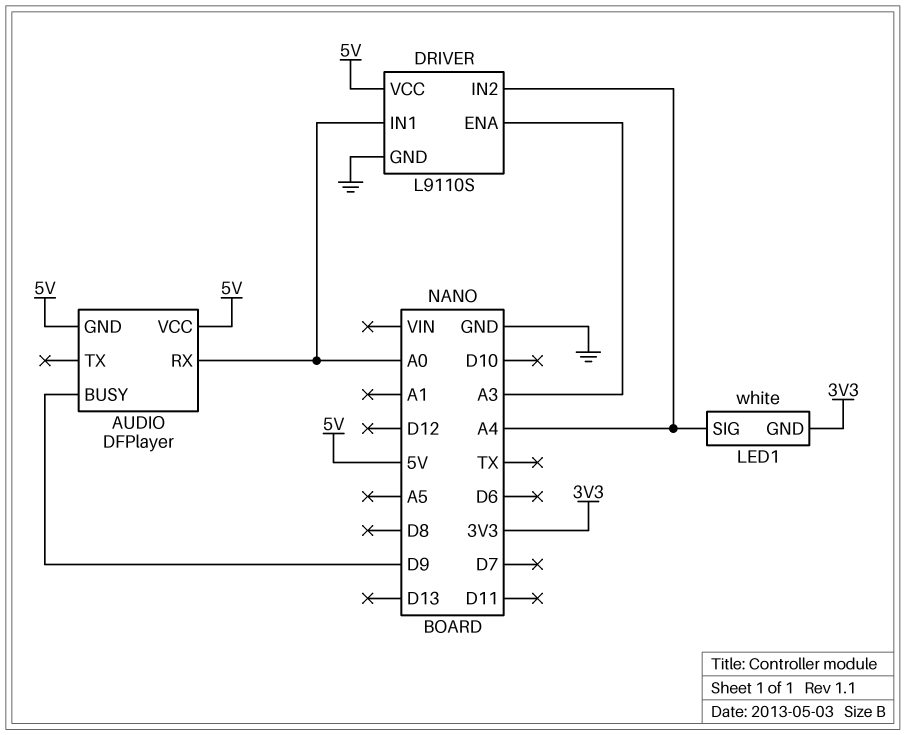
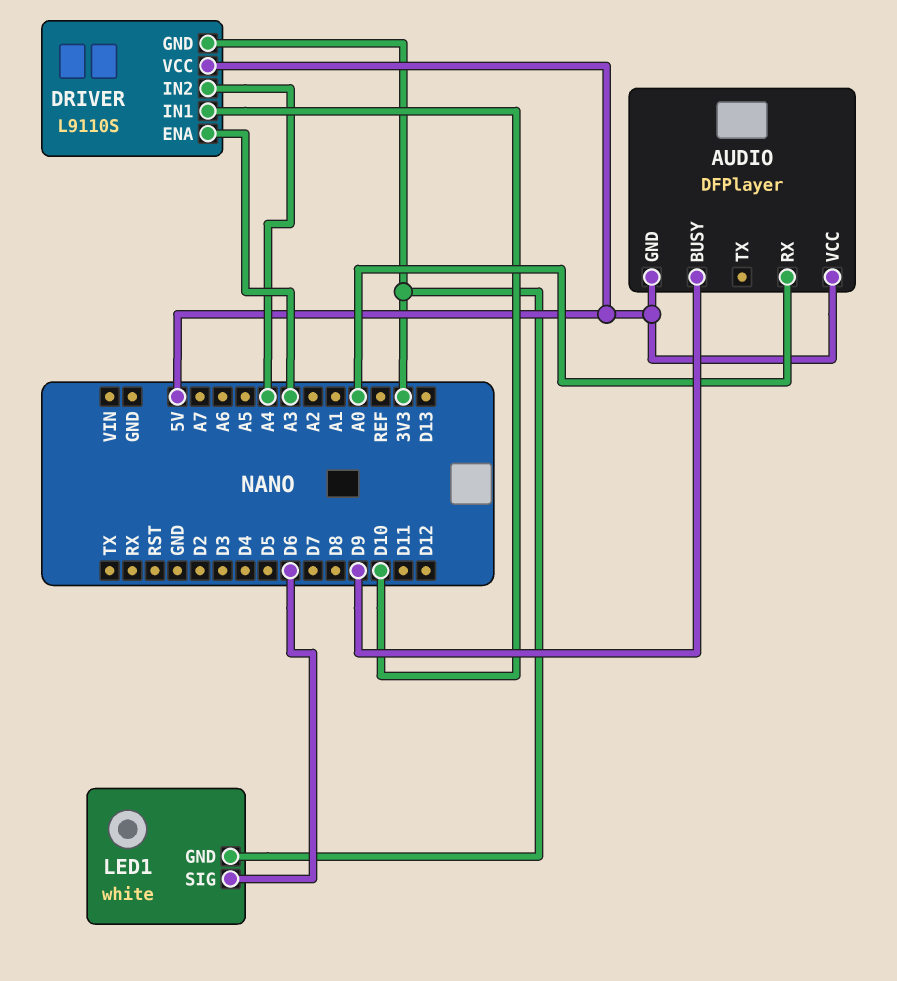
DRIVER pin GND: GND -> 3V3
DRIVER pin IN1: A0 -> D10
LED1 pin SIG: A4 -> D6

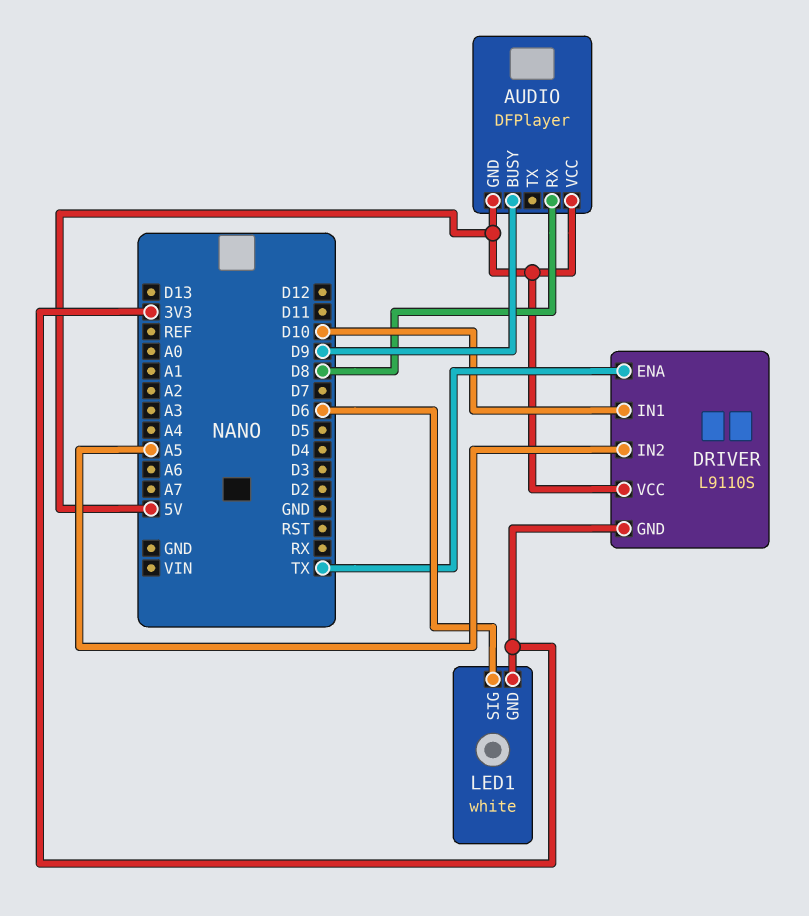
AUDIO pin RX: A0 -> D8
DRIVER pin ENA: A3 -> TX
DRIVER pin IN2: A4 -> A5

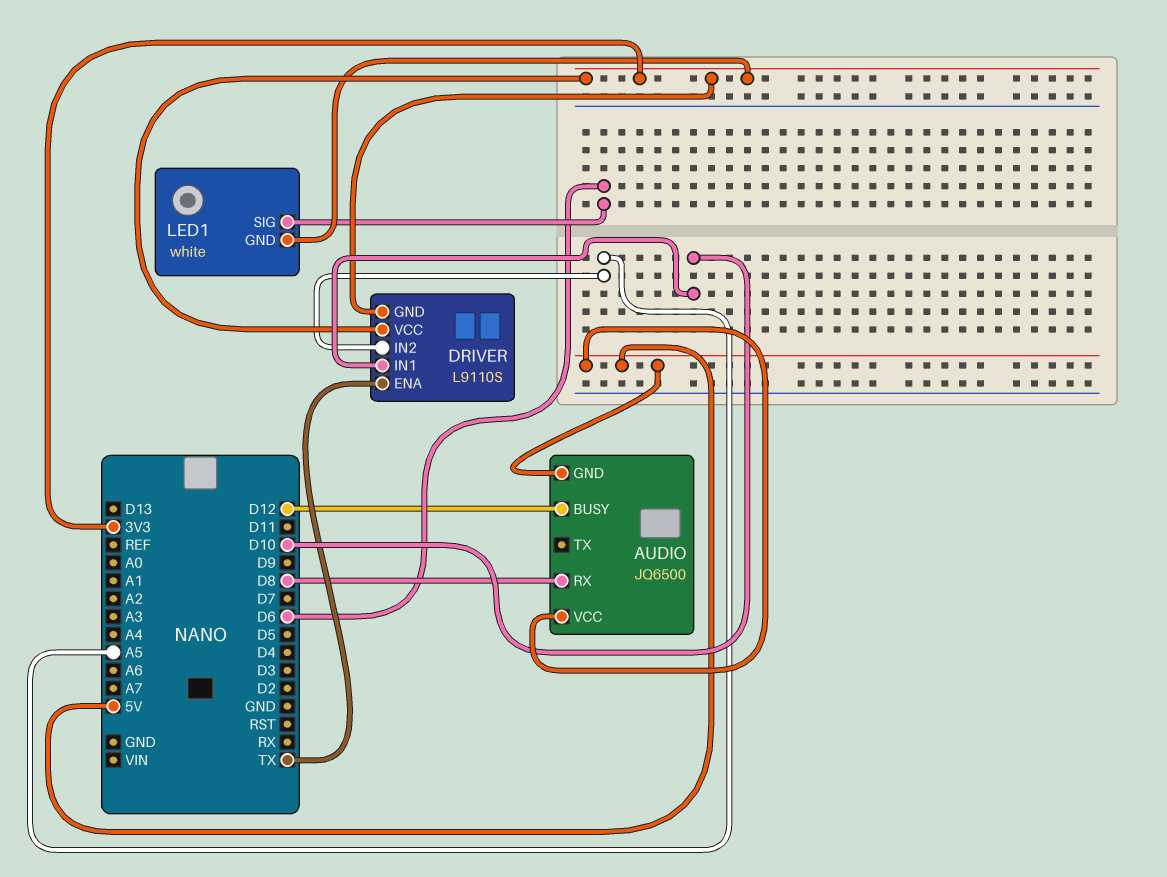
AUDIO: DFPlayer -> JQ6500
AUDIO pin BUSY: D9 -> D12
DRIVER pin VCC: 5V -> 3V3

